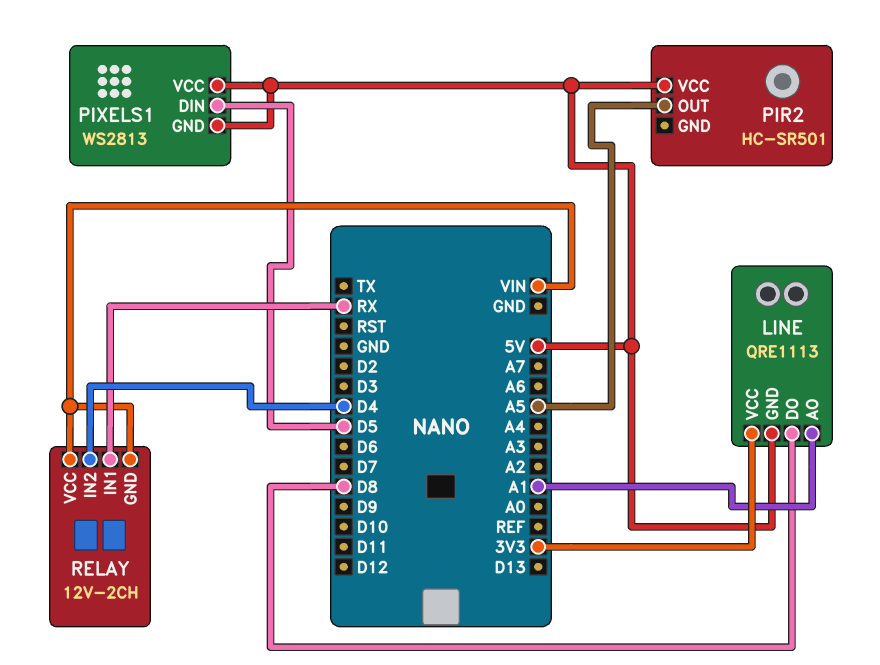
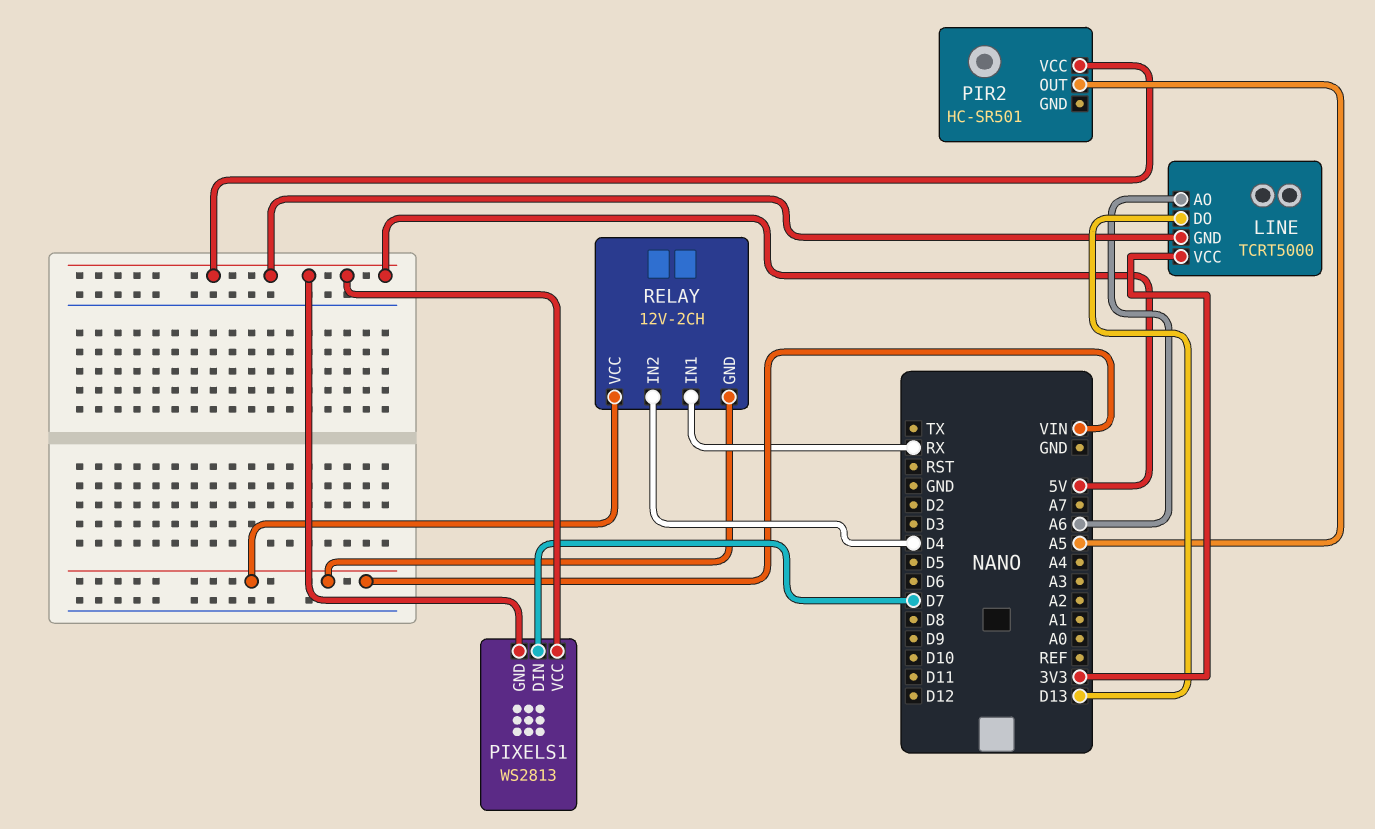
LINE: QRE1113 -> TCRT5000
LINE pin AO: A1 -> A6
LINE pin DO: D8 -> D13
PIXELS1 pin DIN: D5 -> D7

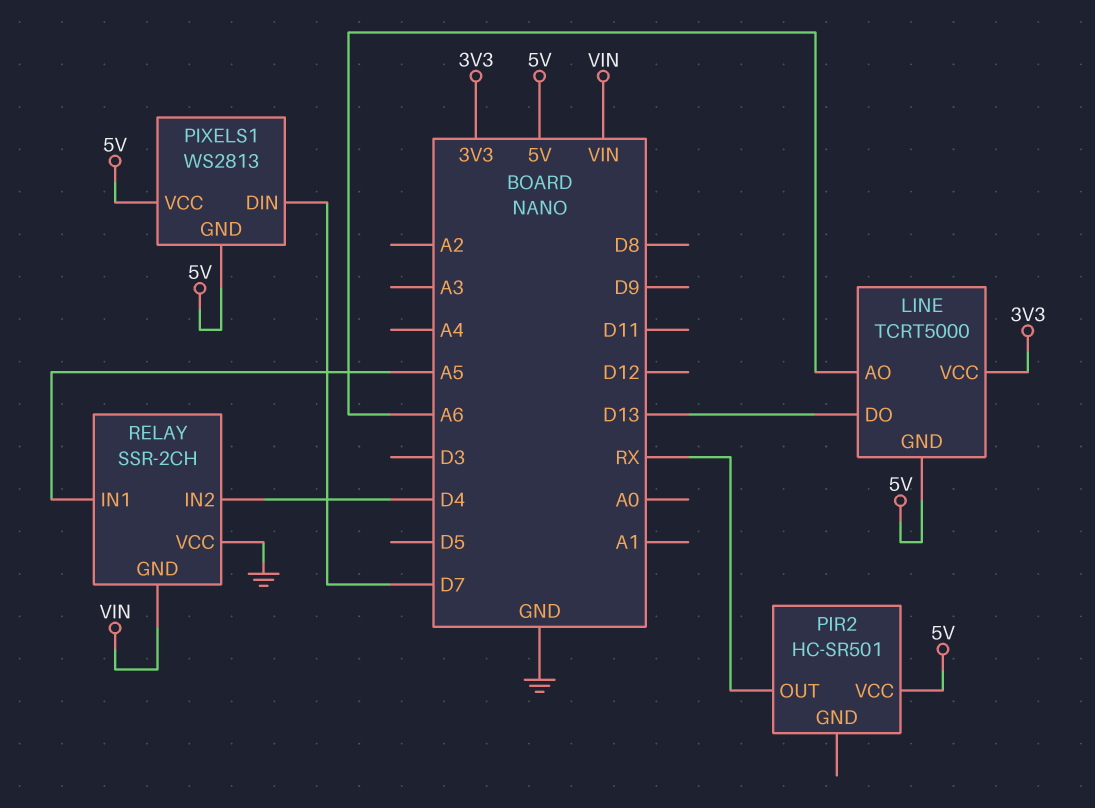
PIR2 pin OUT: A5 -> RX
RELAY: 12V-2CH -> SSR-2CH
RELAY pin IN1: RX -> A5
RELAY pin VCC: VIN -> GND

